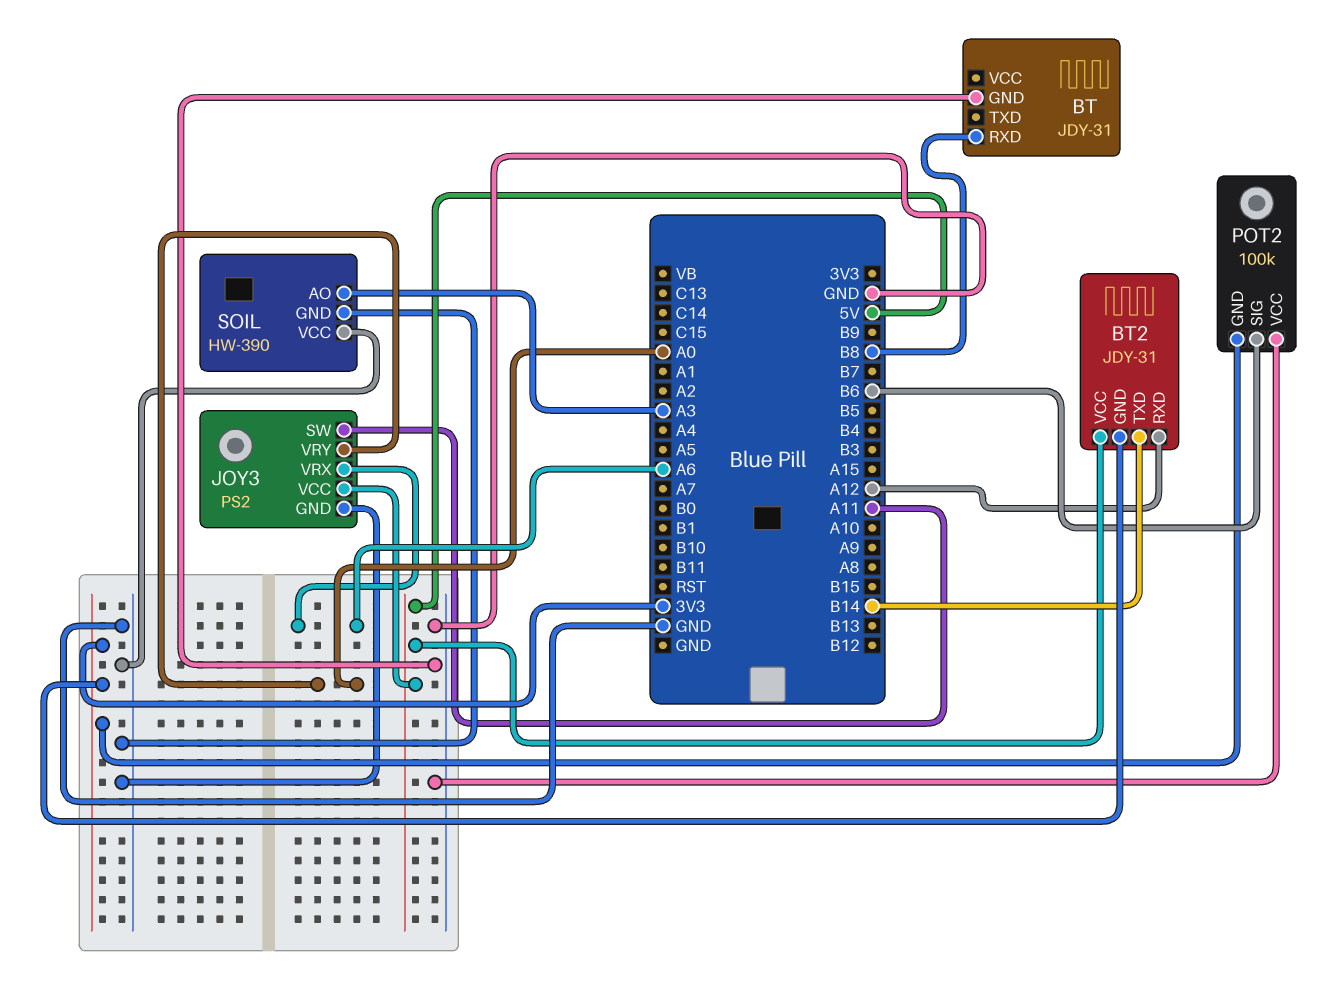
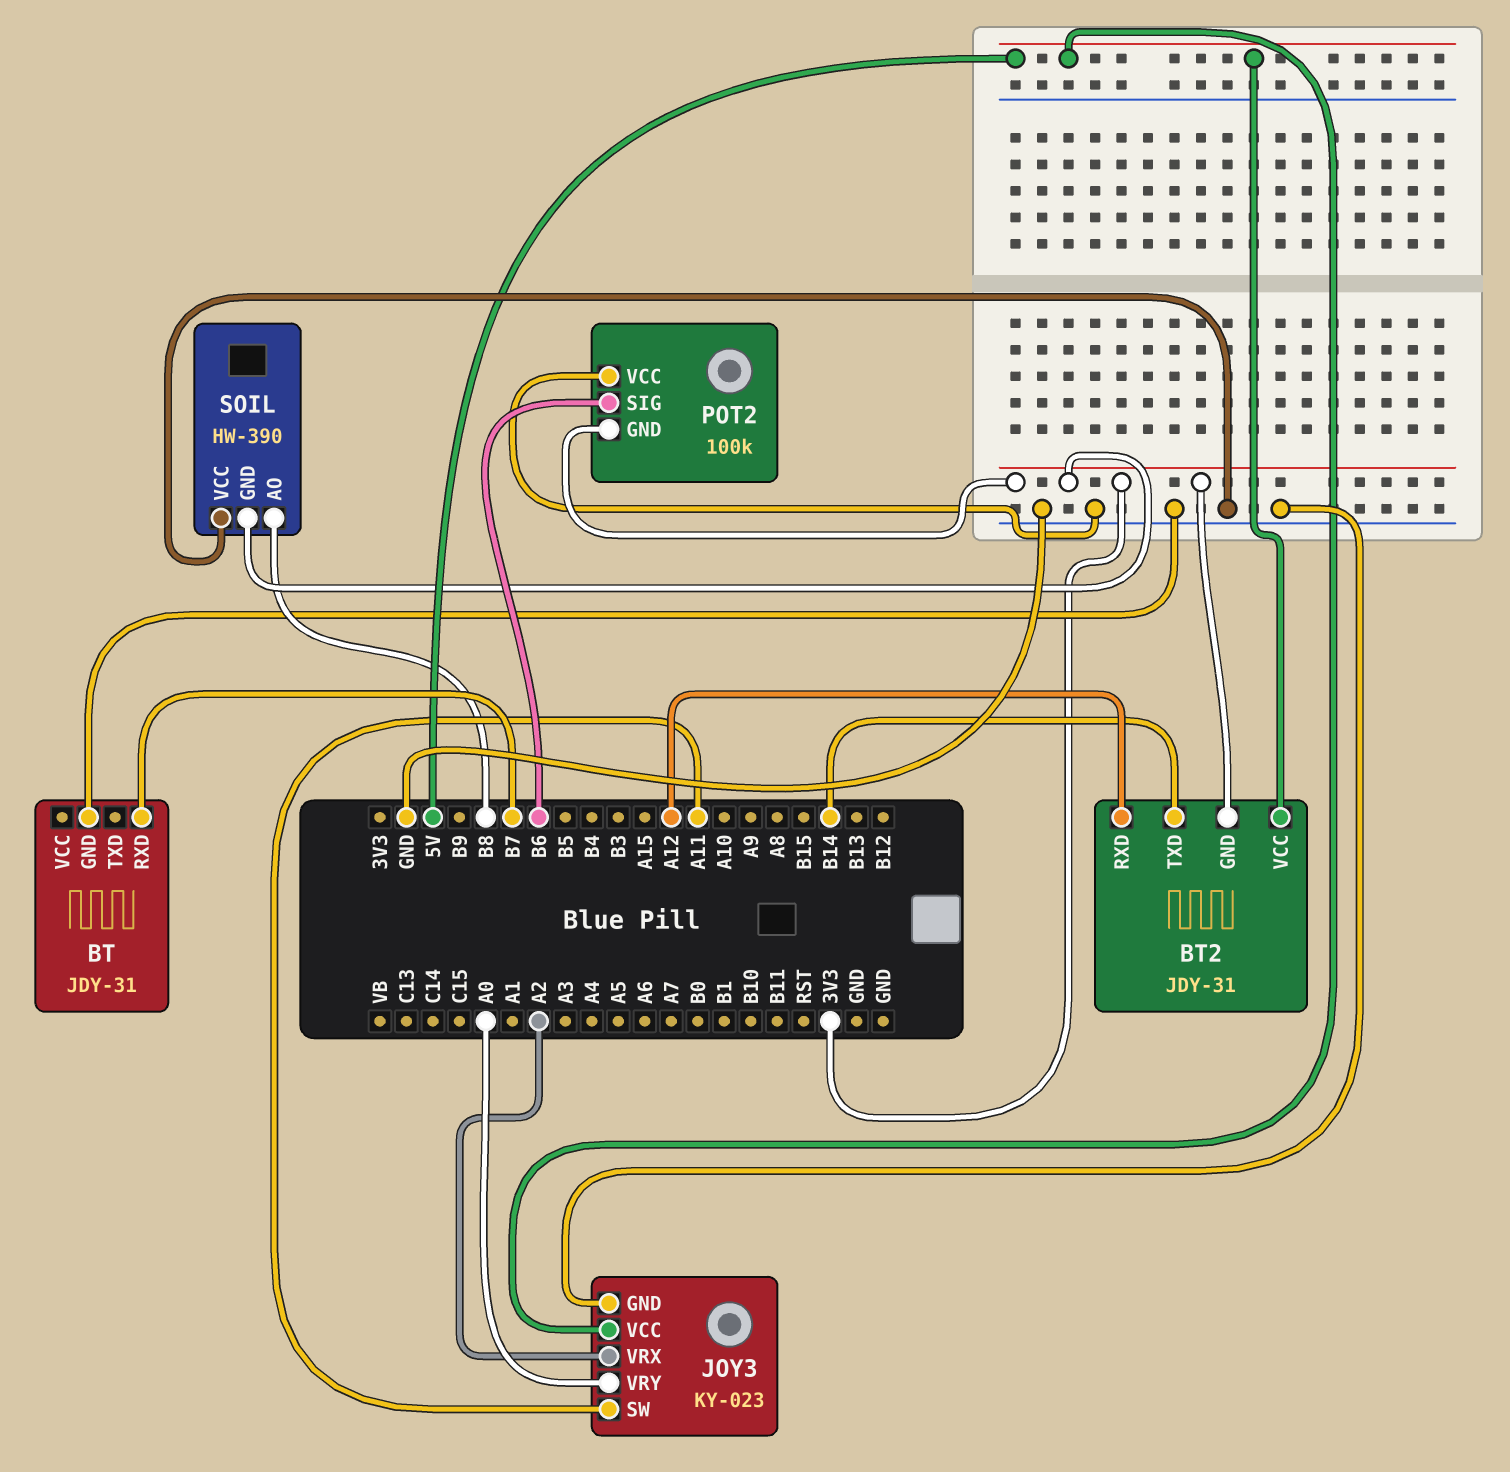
BT pin RXD: B8 -> B7
JOY3: PS2 -> KY-023
JOY3 pin VRX: A6 -> A2
SOIL pin AO: A3 -> B8
SOIL pin GND: GND -> 3V3

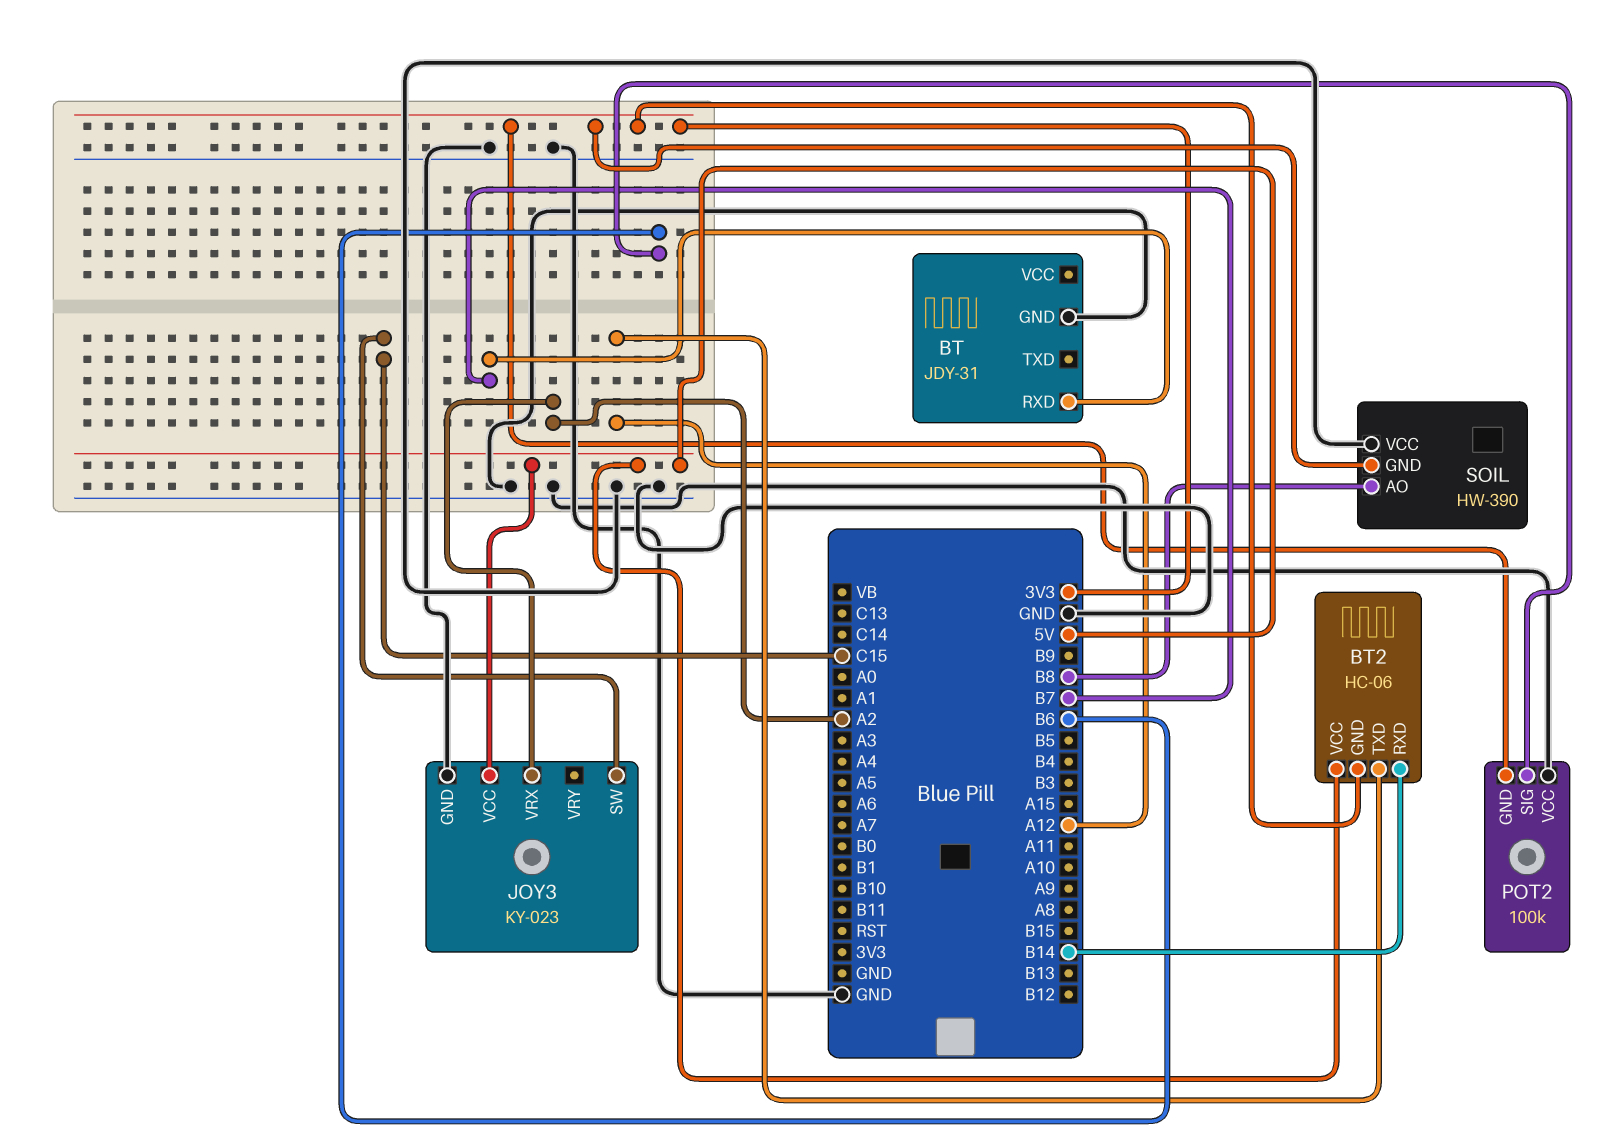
BT2: JDY-31 -> HC-06
BT2 pin RXD: A12 -> B14
BT2 pin TXD: B14 -> A12
JOY3 pin SW: A11 -> C15
JOY3 pin VRY: A0 -> none

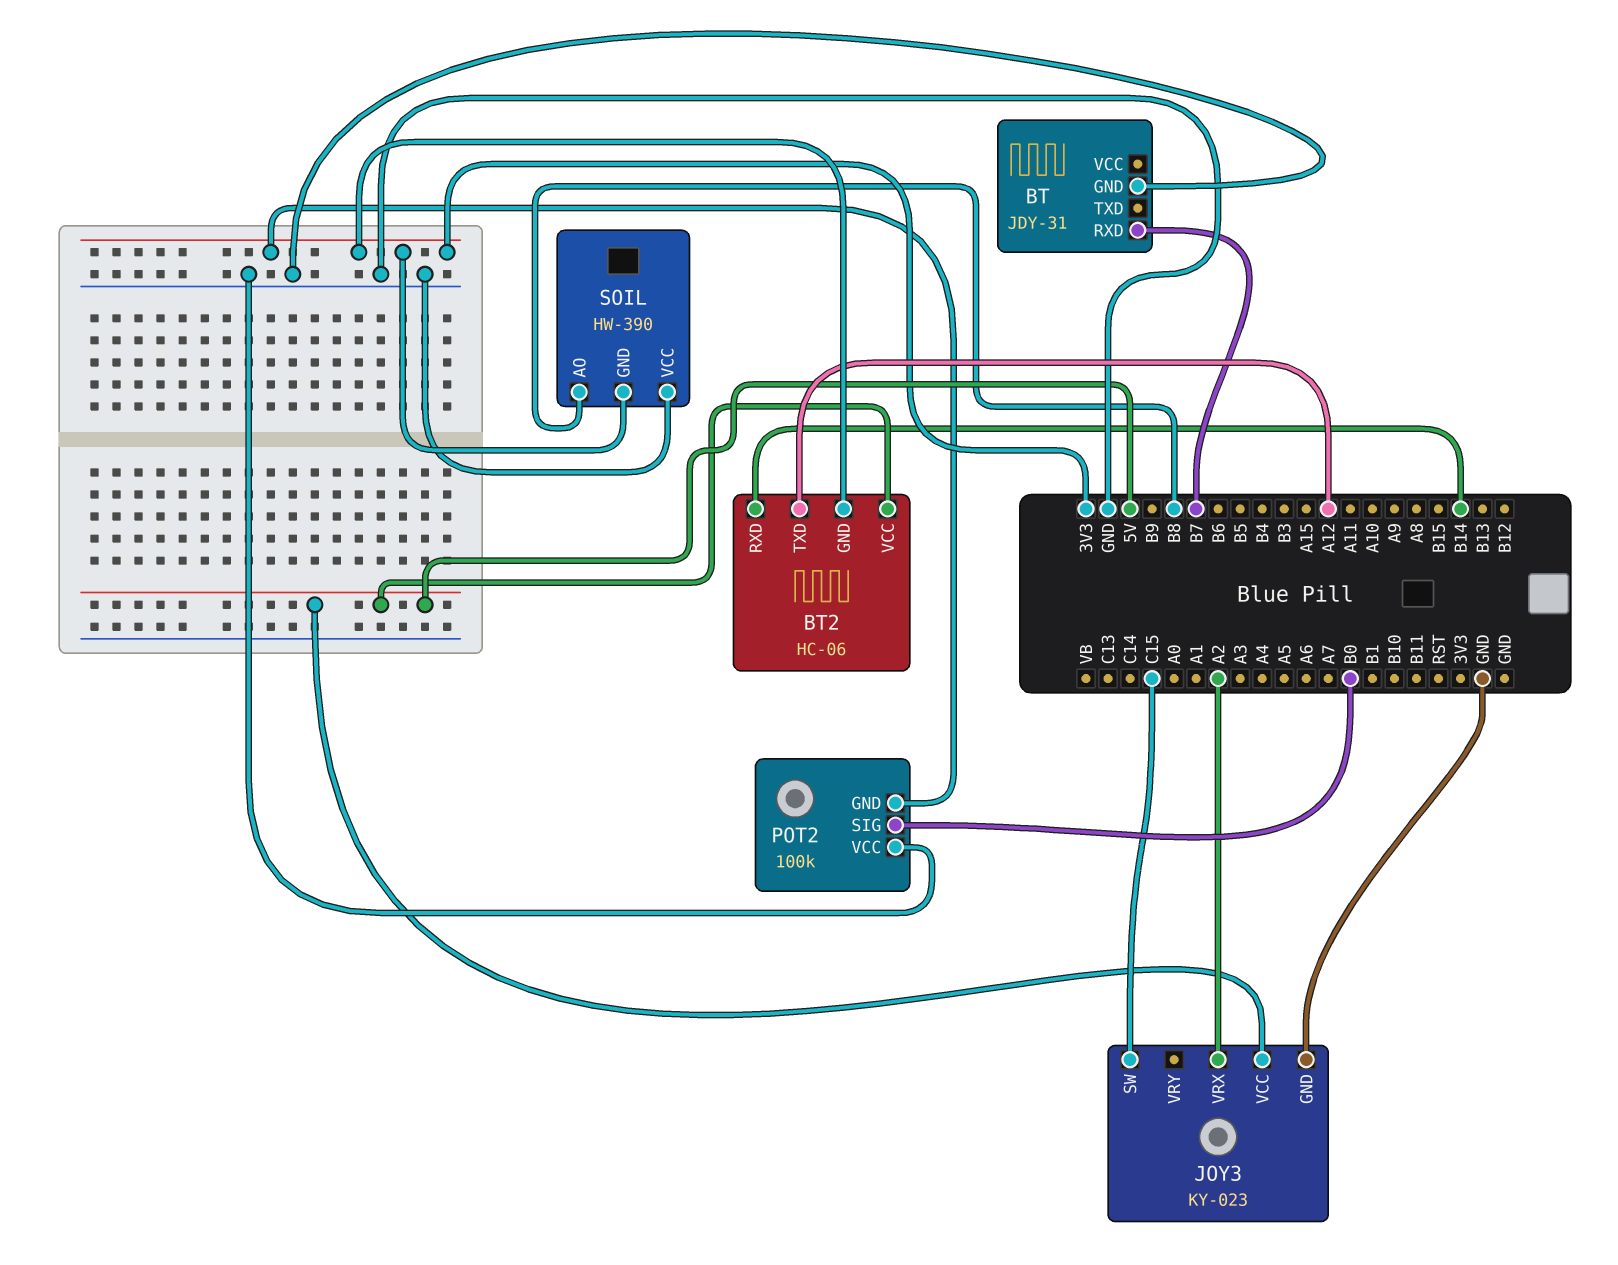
POT2 pin SIG: B6 -> B0

